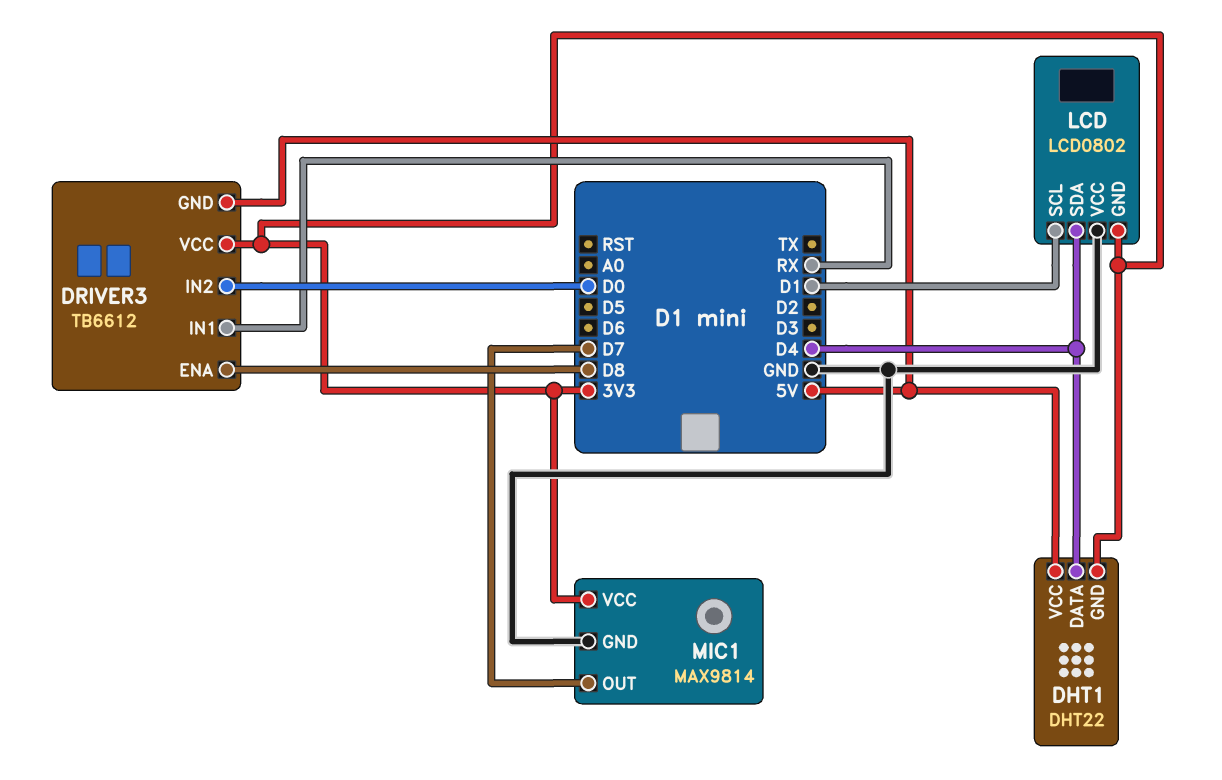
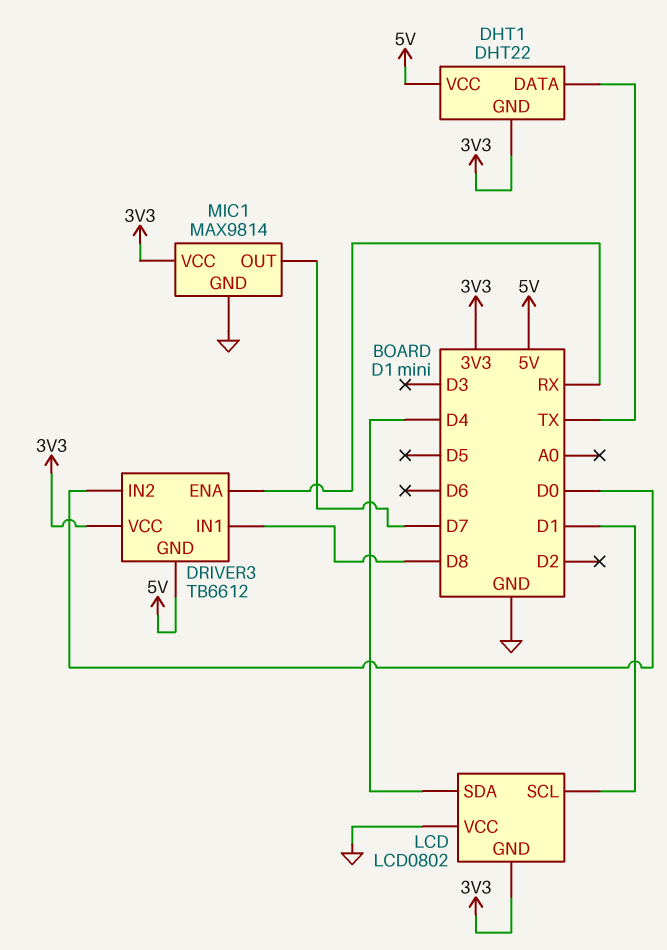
DHT1 pin DATA: D4 -> TX
DRIVER3 pin ENA: D8 -> RX
DRIVER3 pin IN1: RX -> D8

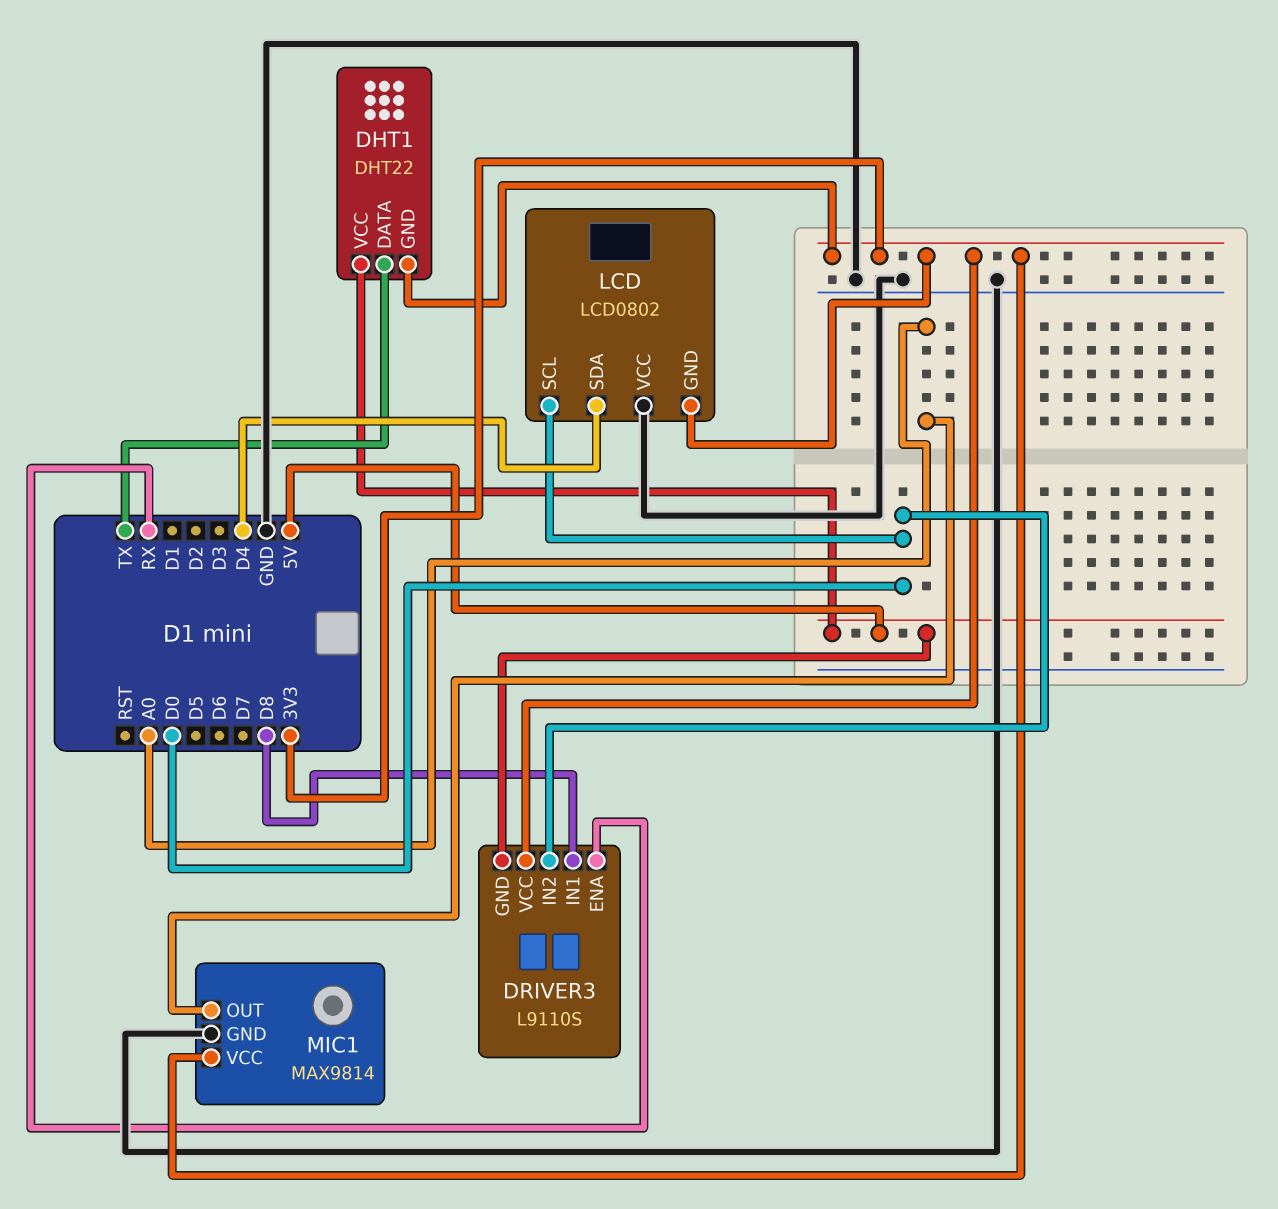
DRIVER3: TB6612 -> L9110S
LCD pin SCL: D1 -> D0
MIC1 pin OUT: D7 -> A0

